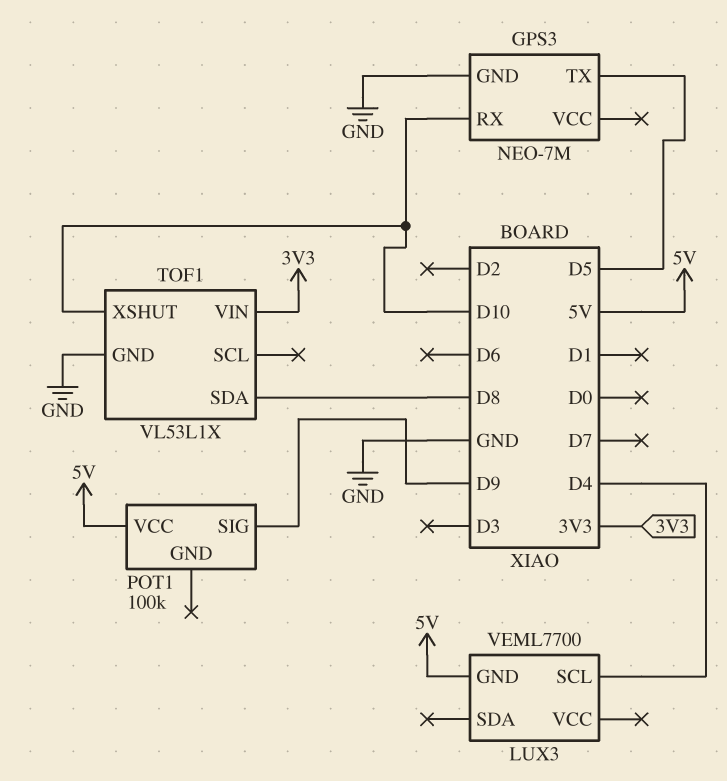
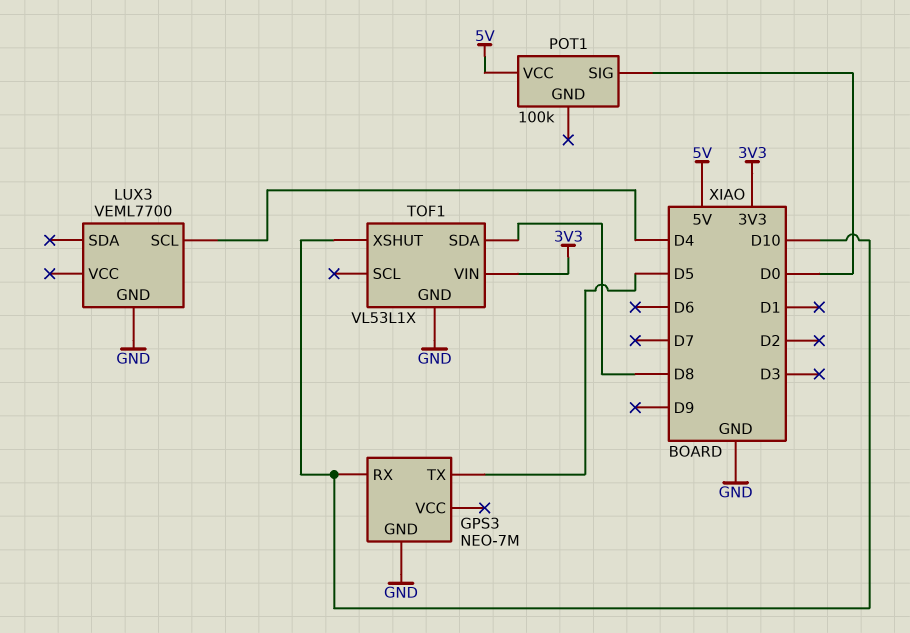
LUX3 pin GND: 5V -> GND
POT1 pin SIG: D9 -> D0

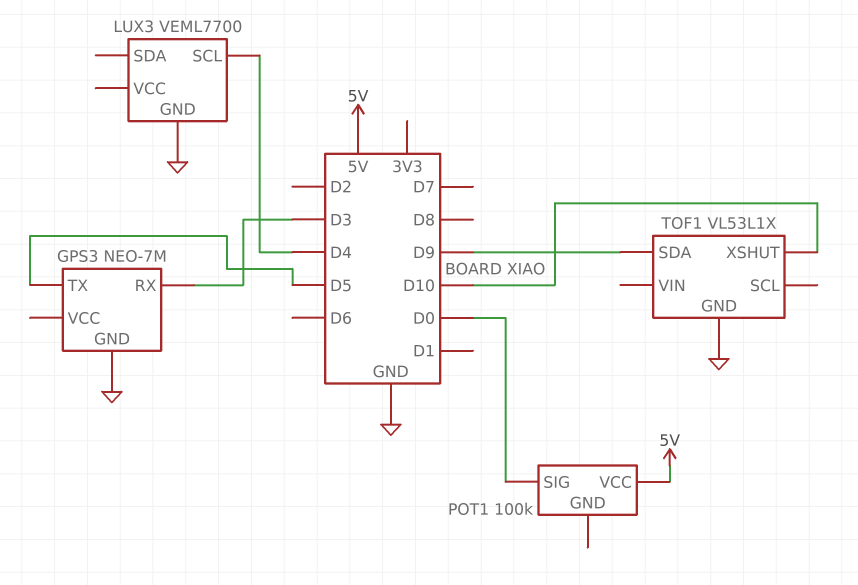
GPS3 pin RX: D10 -> D3
TOF1 pin SDA: D8 -> D9
TOF1 pin VIN: 3V3 -> none

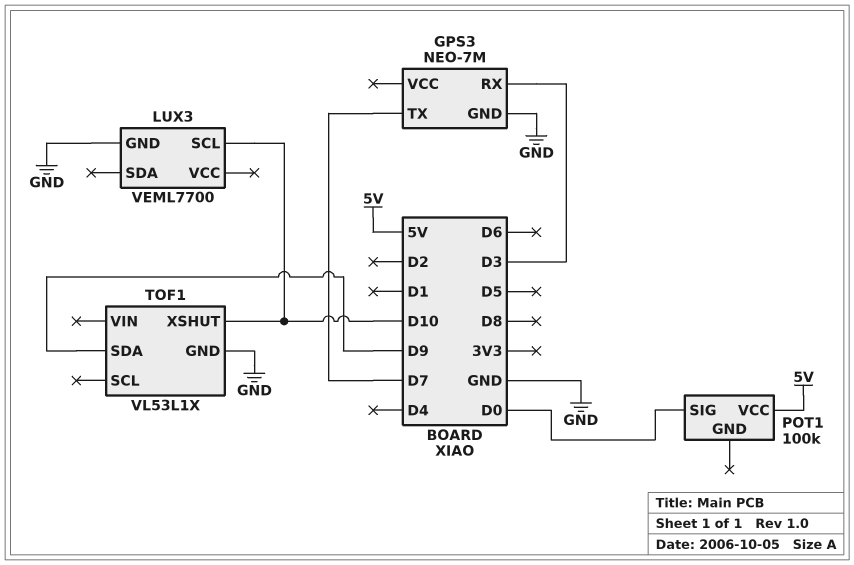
GPS3 pin TX: D5 -> D7
LUX3 pin SCL: D4 -> D10

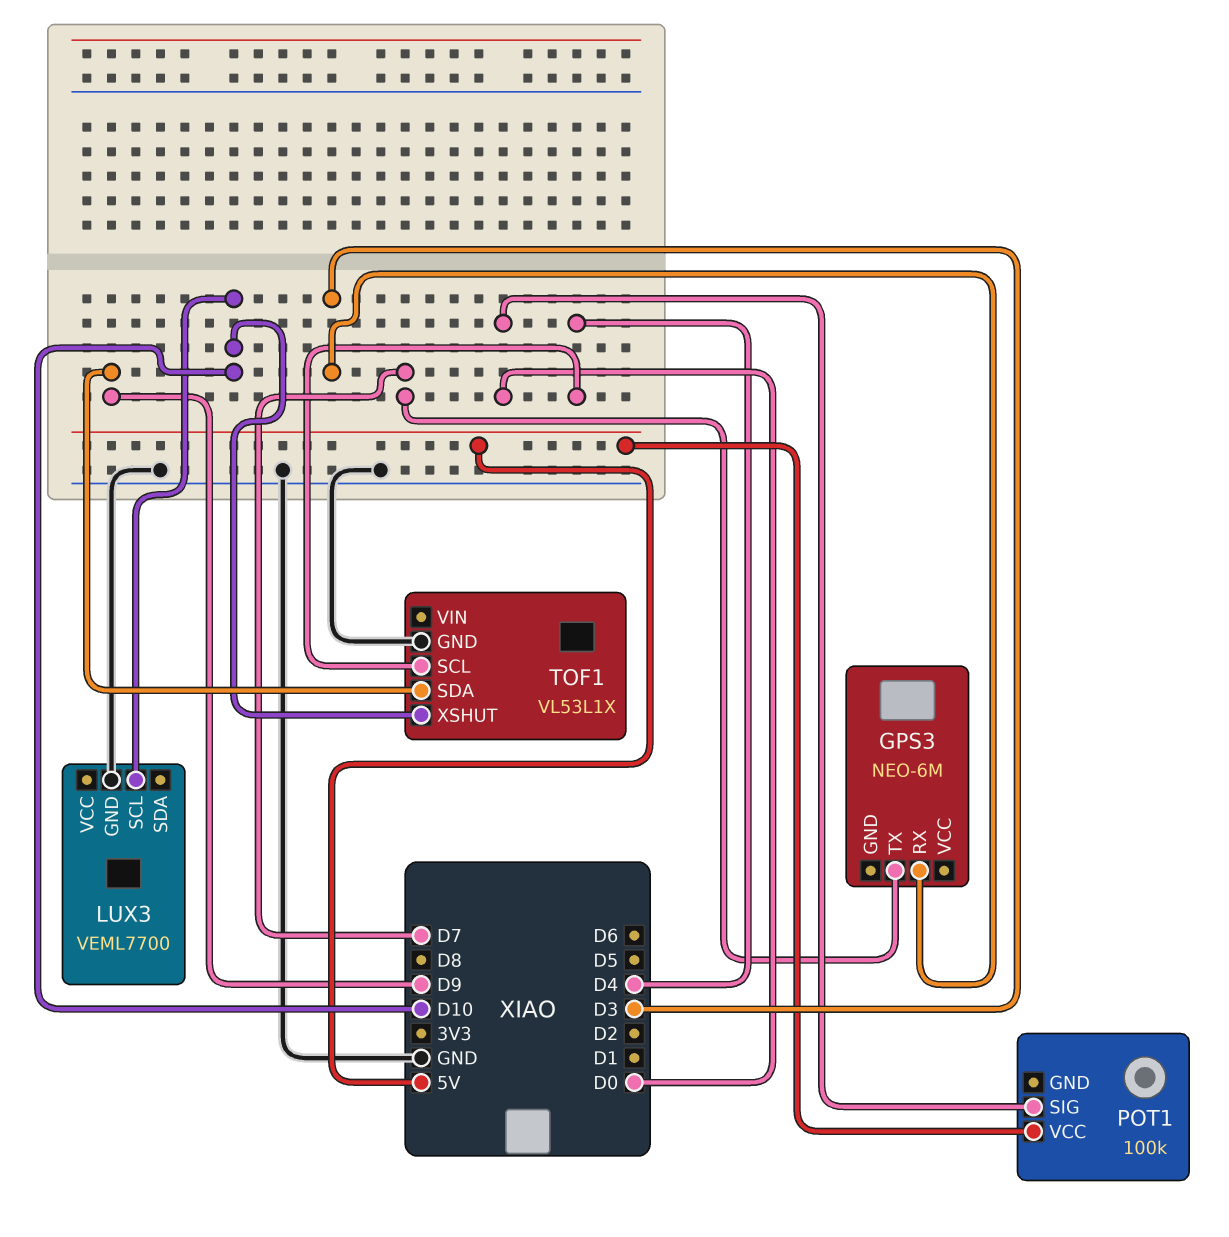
GPS3: NEO-7M -> NEO-6M
GPS3 pin GND: GND -> none
TOF1 pin SCL: none -> D4

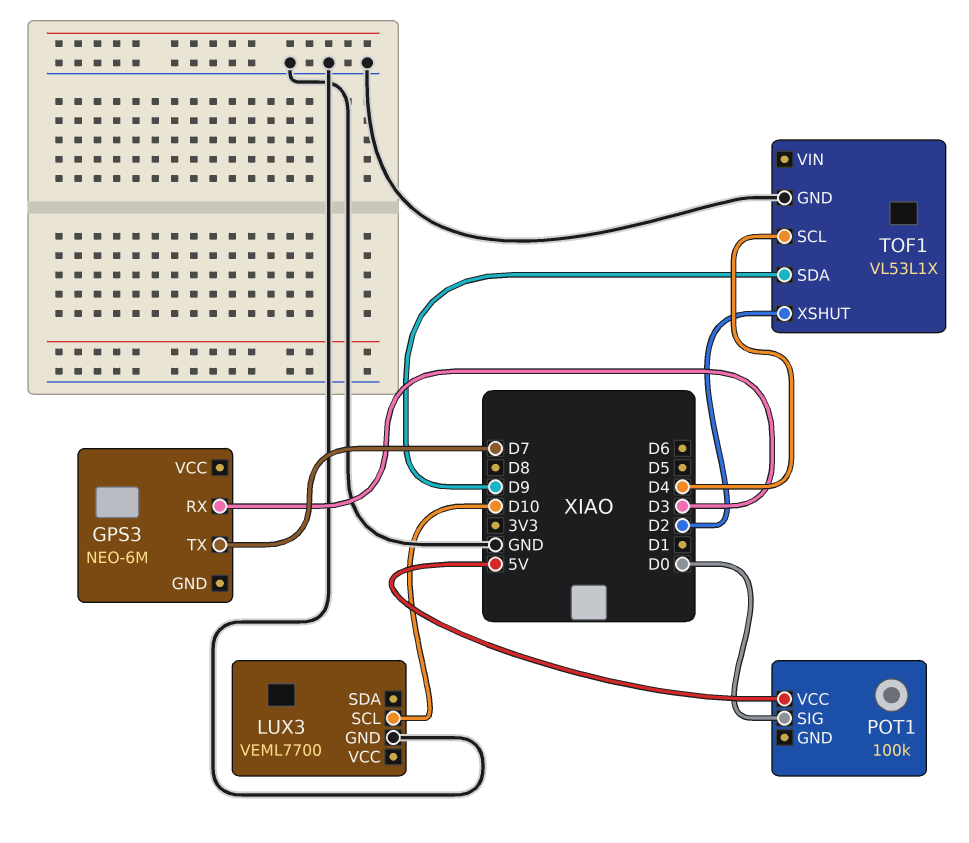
TOF1 pin XSHUT: D10 -> D2

